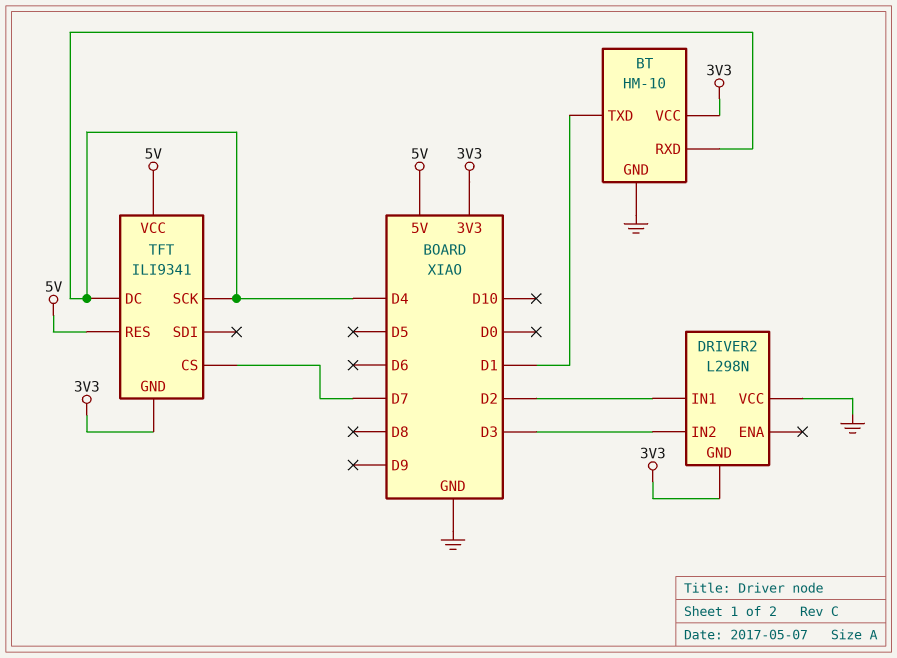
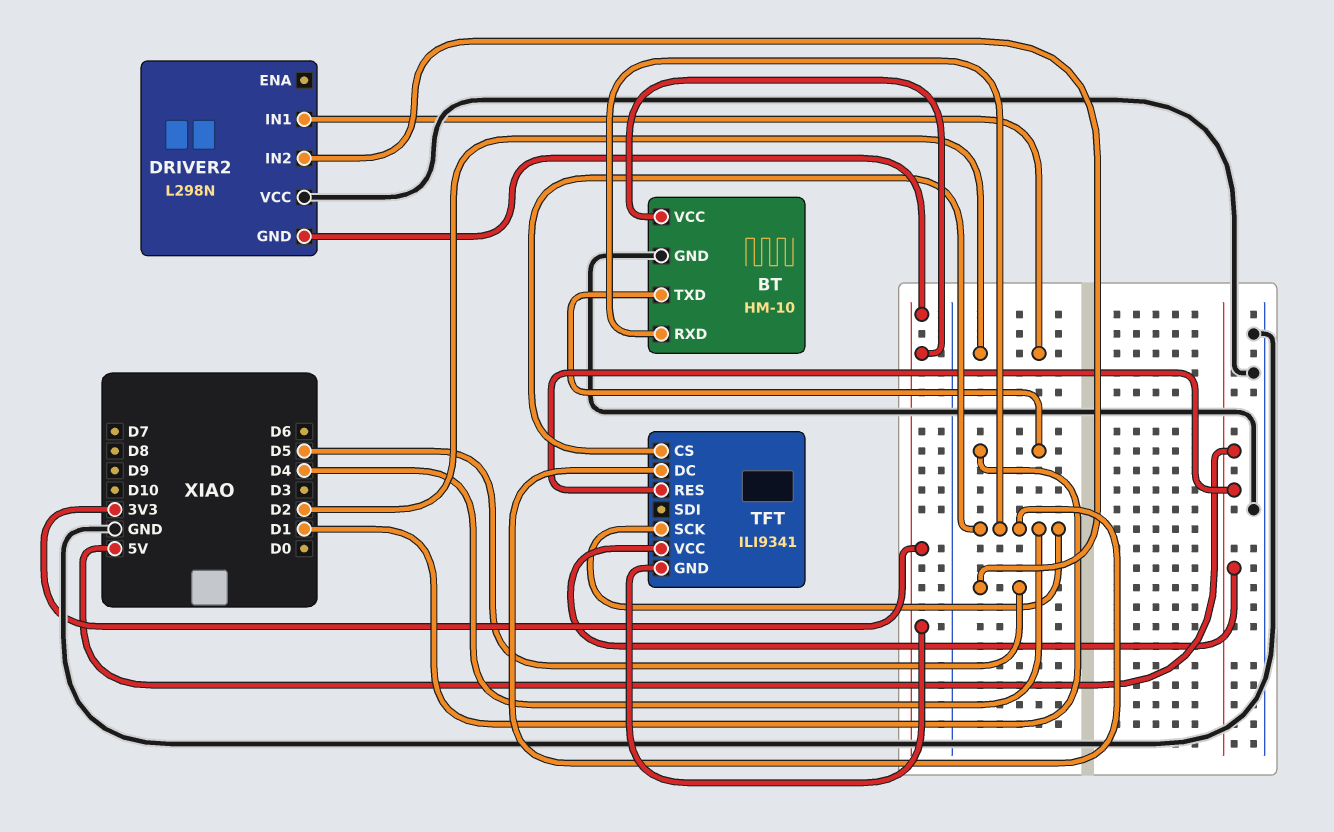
DRIVER2 pin IN2: D3 -> D5
TFT pin CS: D7 -> D4

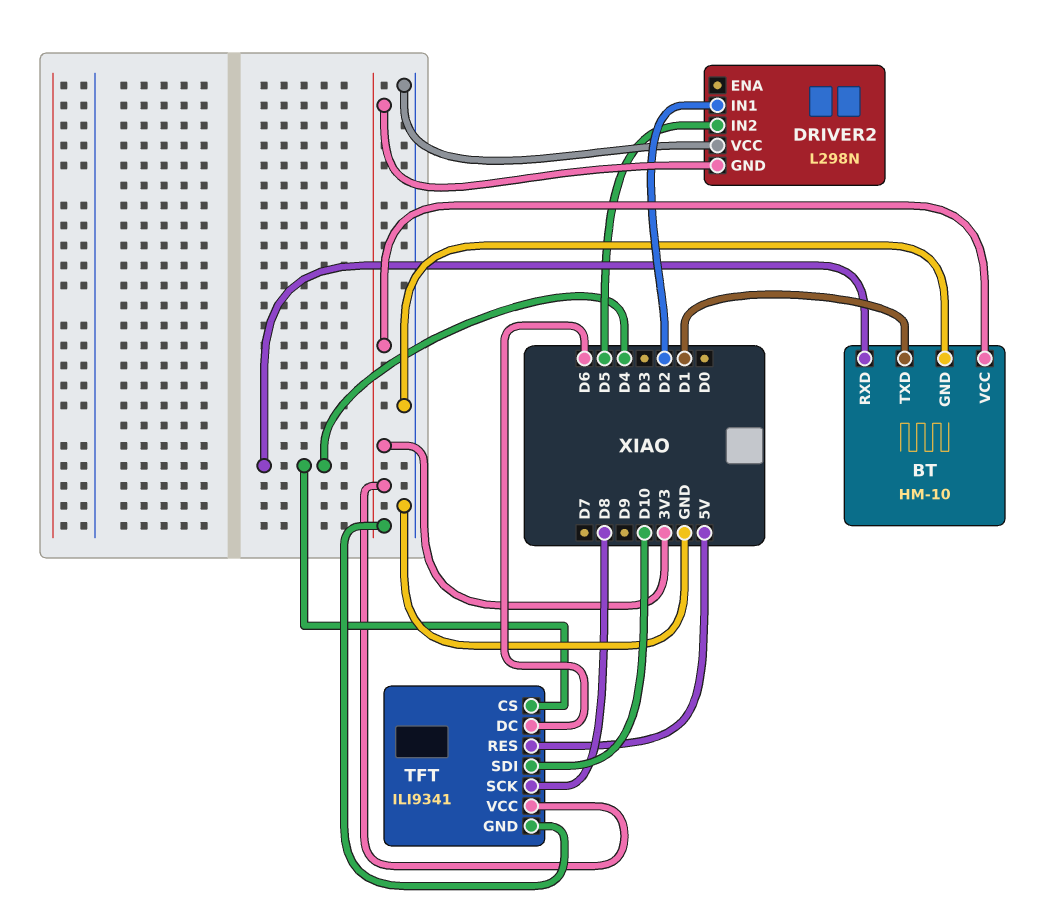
TFT pin DC: D4 -> D6
TFT pin SCK: D4 -> D8
TFT pin SDI: none -> D10
TFT pin VCC: 5V -> 3V3

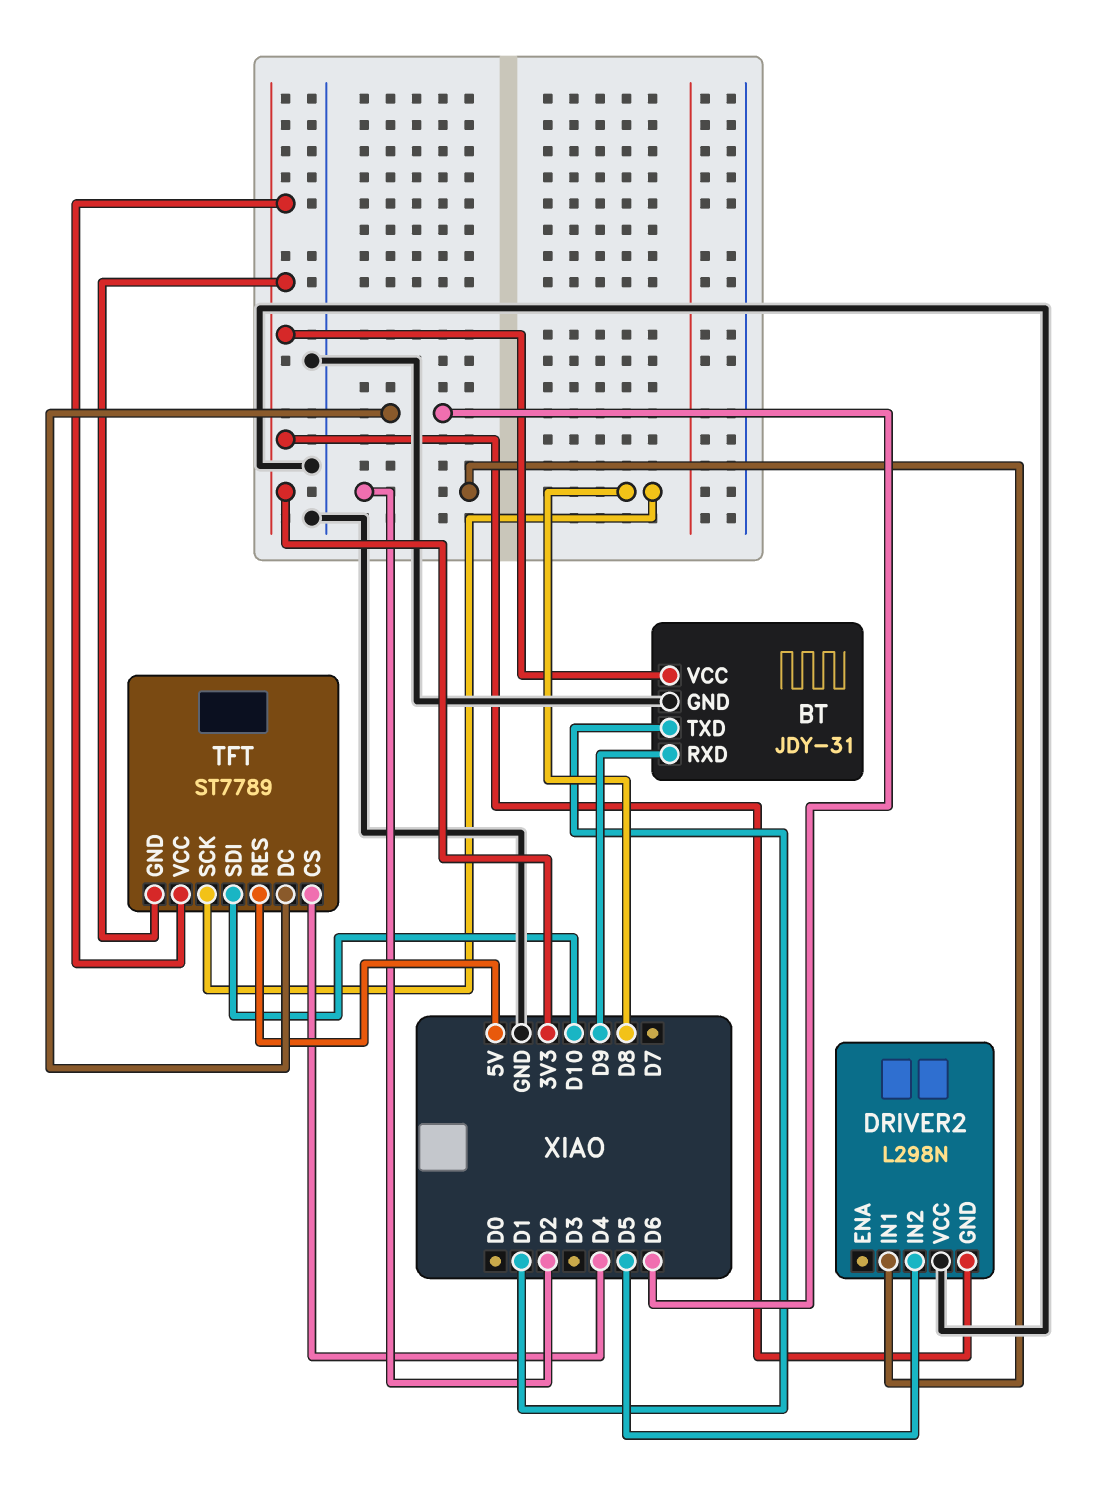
BT: HM-10 -> JDY-31
BT pin RXD: D4 -> D9
TFT: ILI9341 -> ST7789

